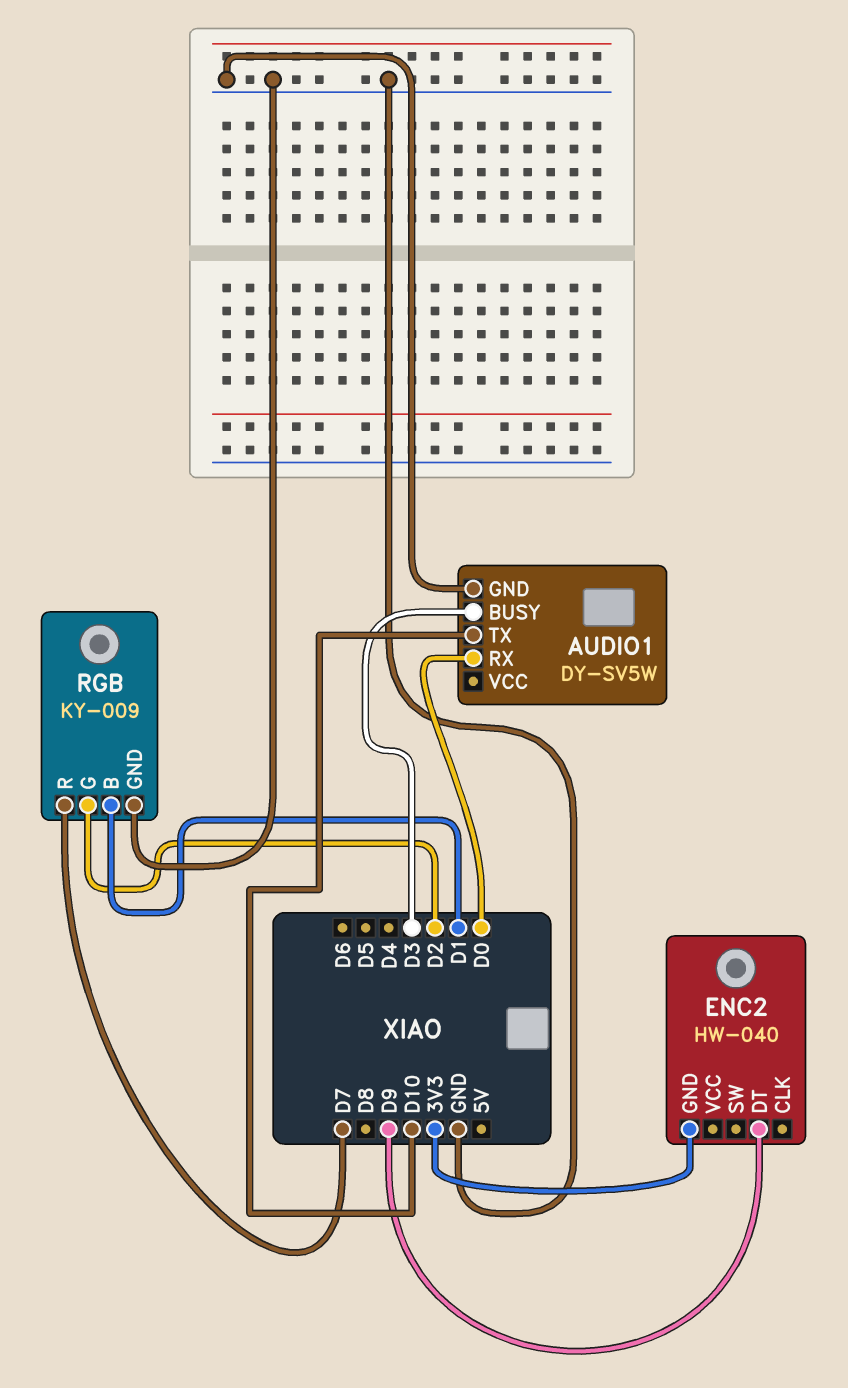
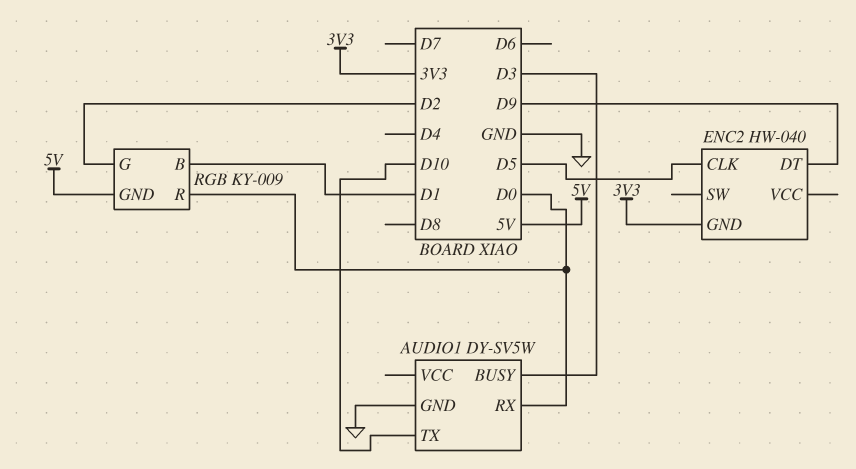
ENC2 pin CLK: none -> D5
RGB pin GND: GND -> 5V
RGB pin R: D7 -> D0

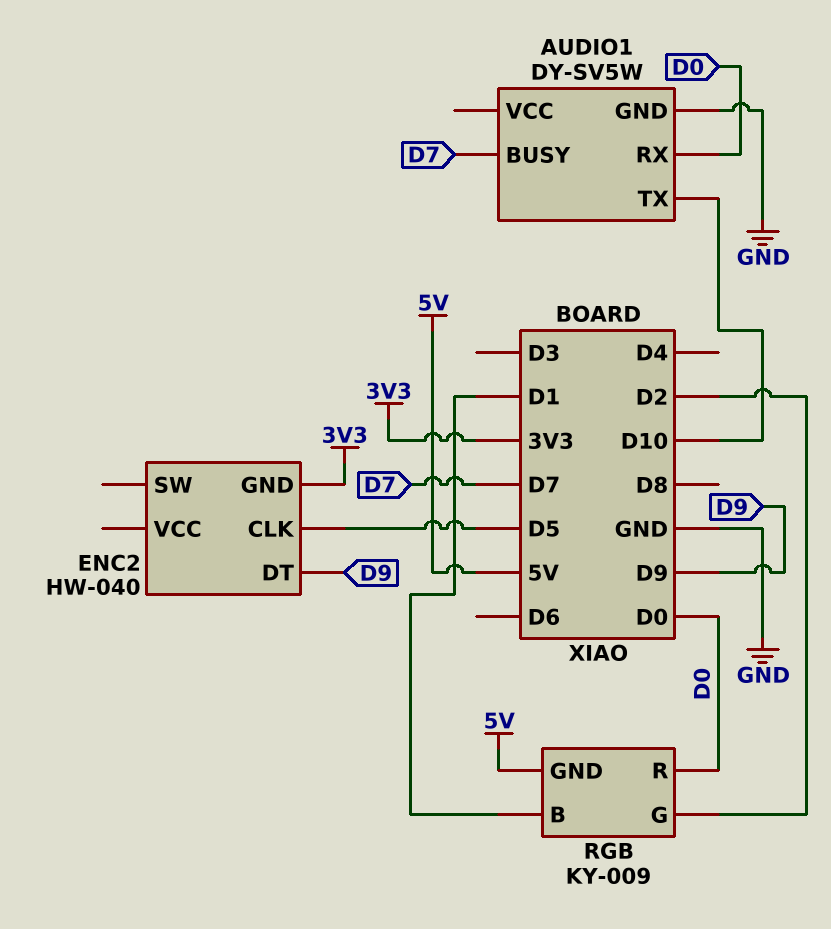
AUDIO1 pin BUSY: D3 -> D7

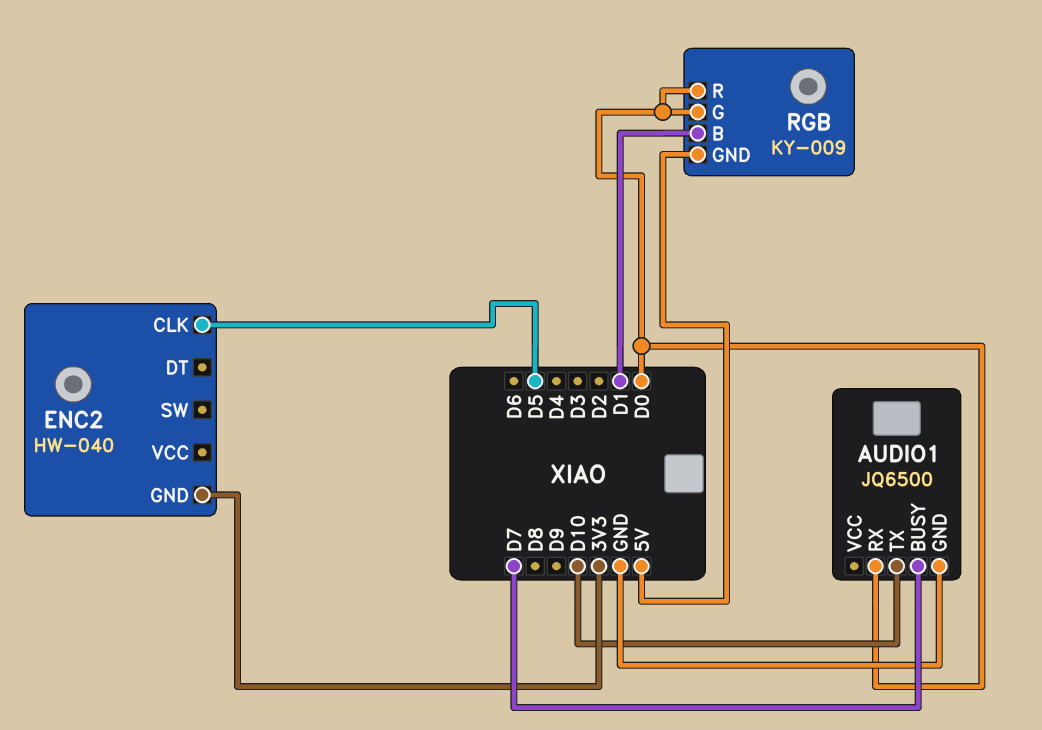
AUDIO1: DY-SV5W -> JQ6500
ENC2 pin DT: D9 -> none
RGB pin G: D2 -> D0

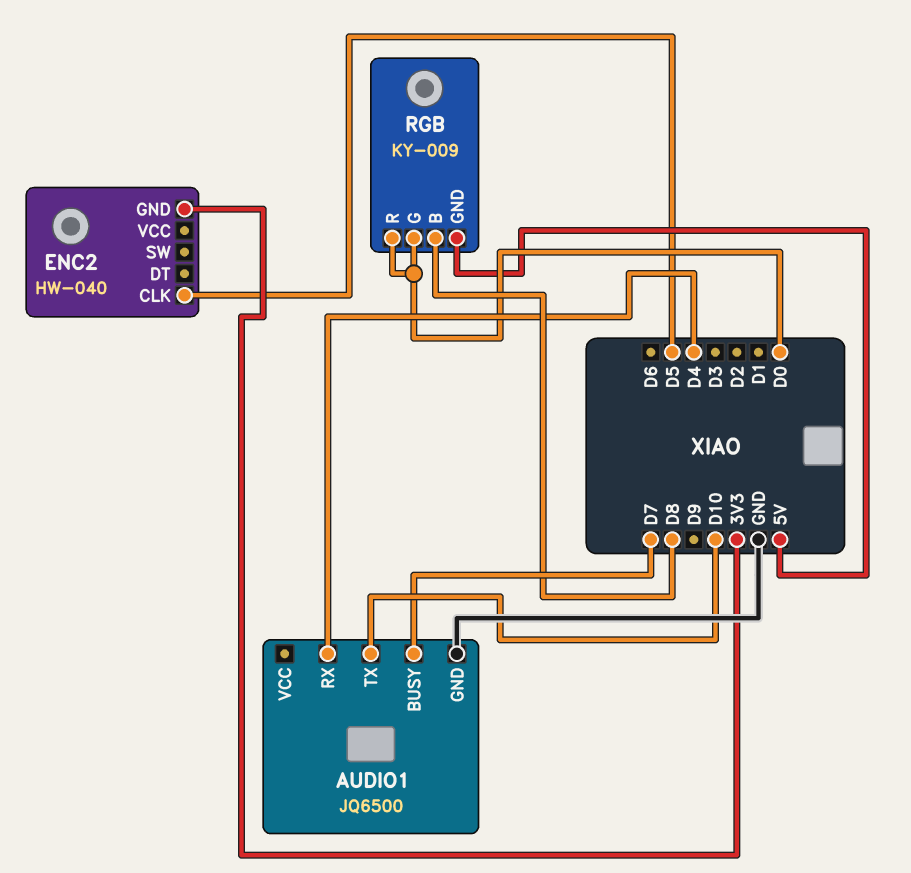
AUDIO1 pin RX: D0 -> D4
RGB pin B: D1 -> D8

